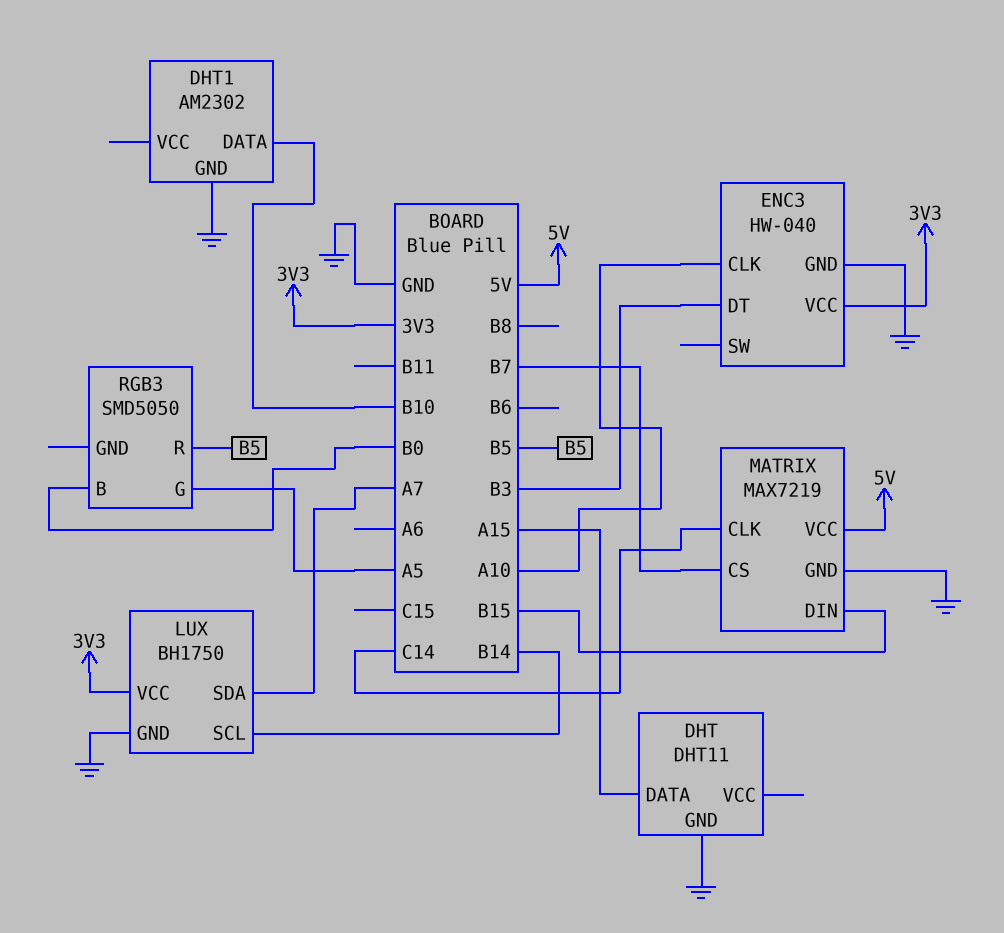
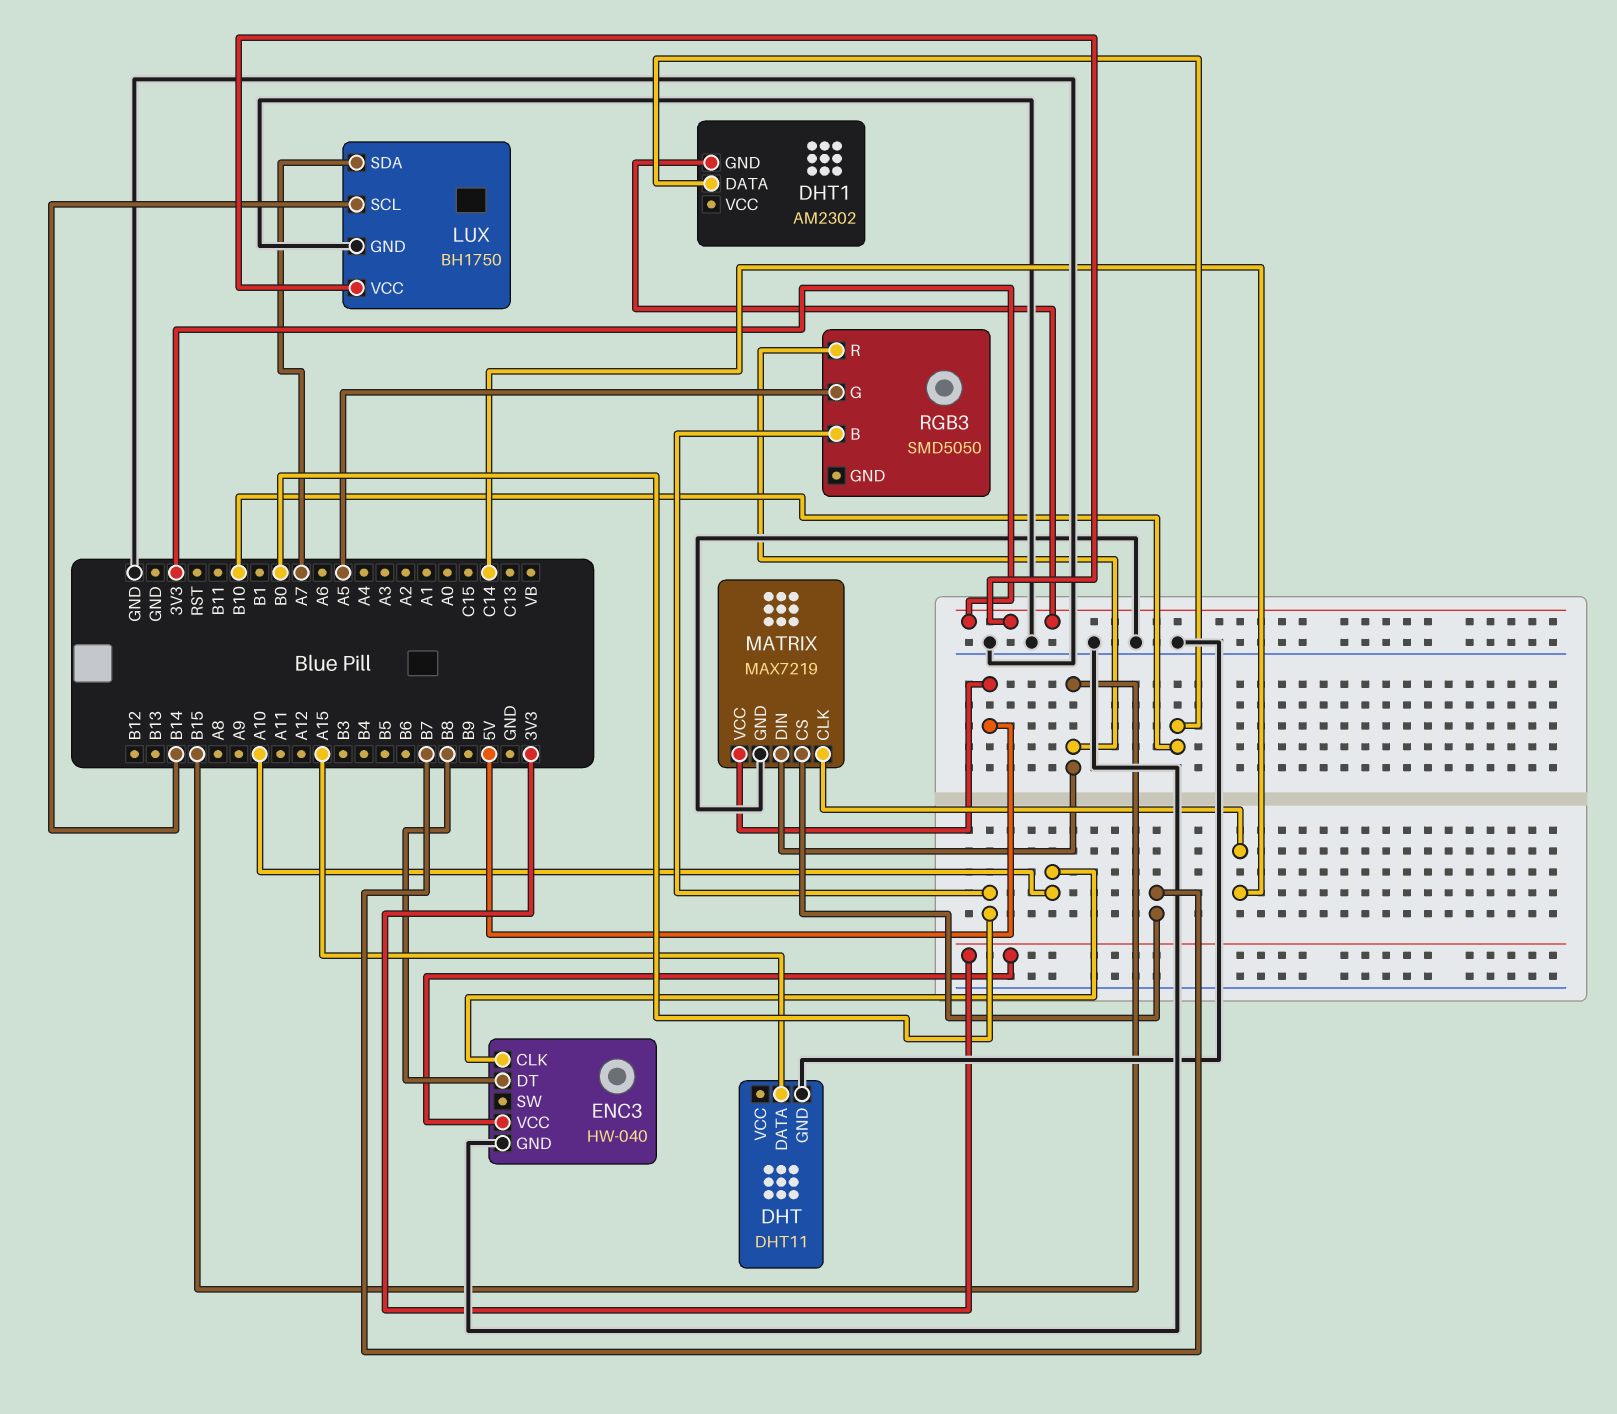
DHT1 pin GND: GND -> 3V3
ENC3 pin DT: B3 -> B8
RGB3 pin R: B5 -> B15

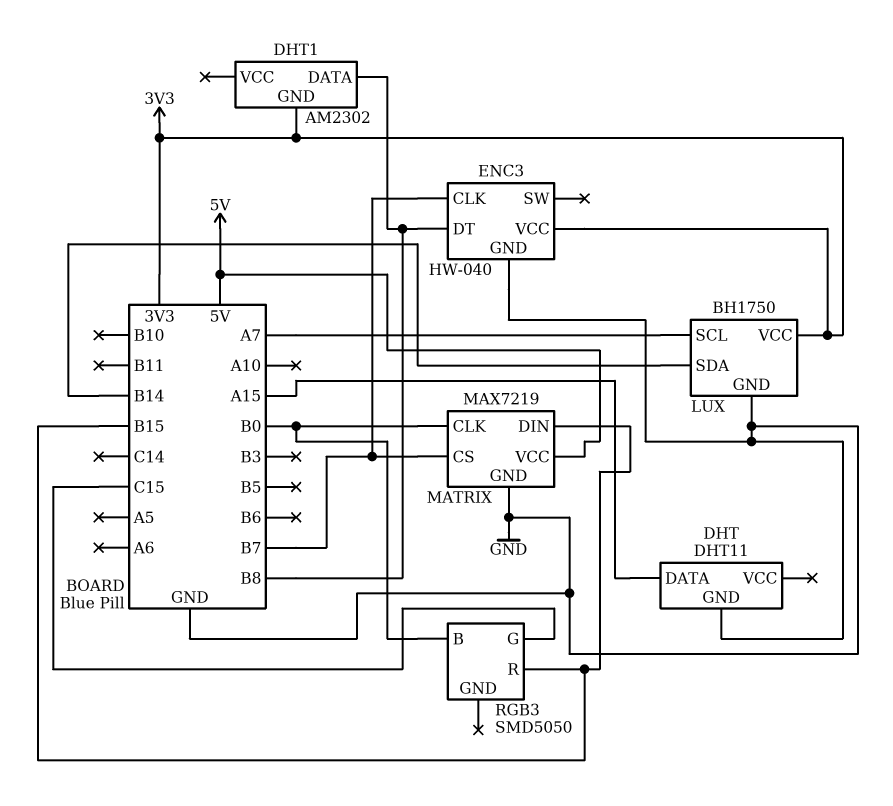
DHT1 pin DATA: B10 -> B8
ENC3 pin CLK: A10 -> B7
LUX pin SCL: B14 -> A7
LUX pin SDA: A7 -> B14
MATRIX pin CLK: C14 -> B0
RGB3 pin G: A5 -> C15

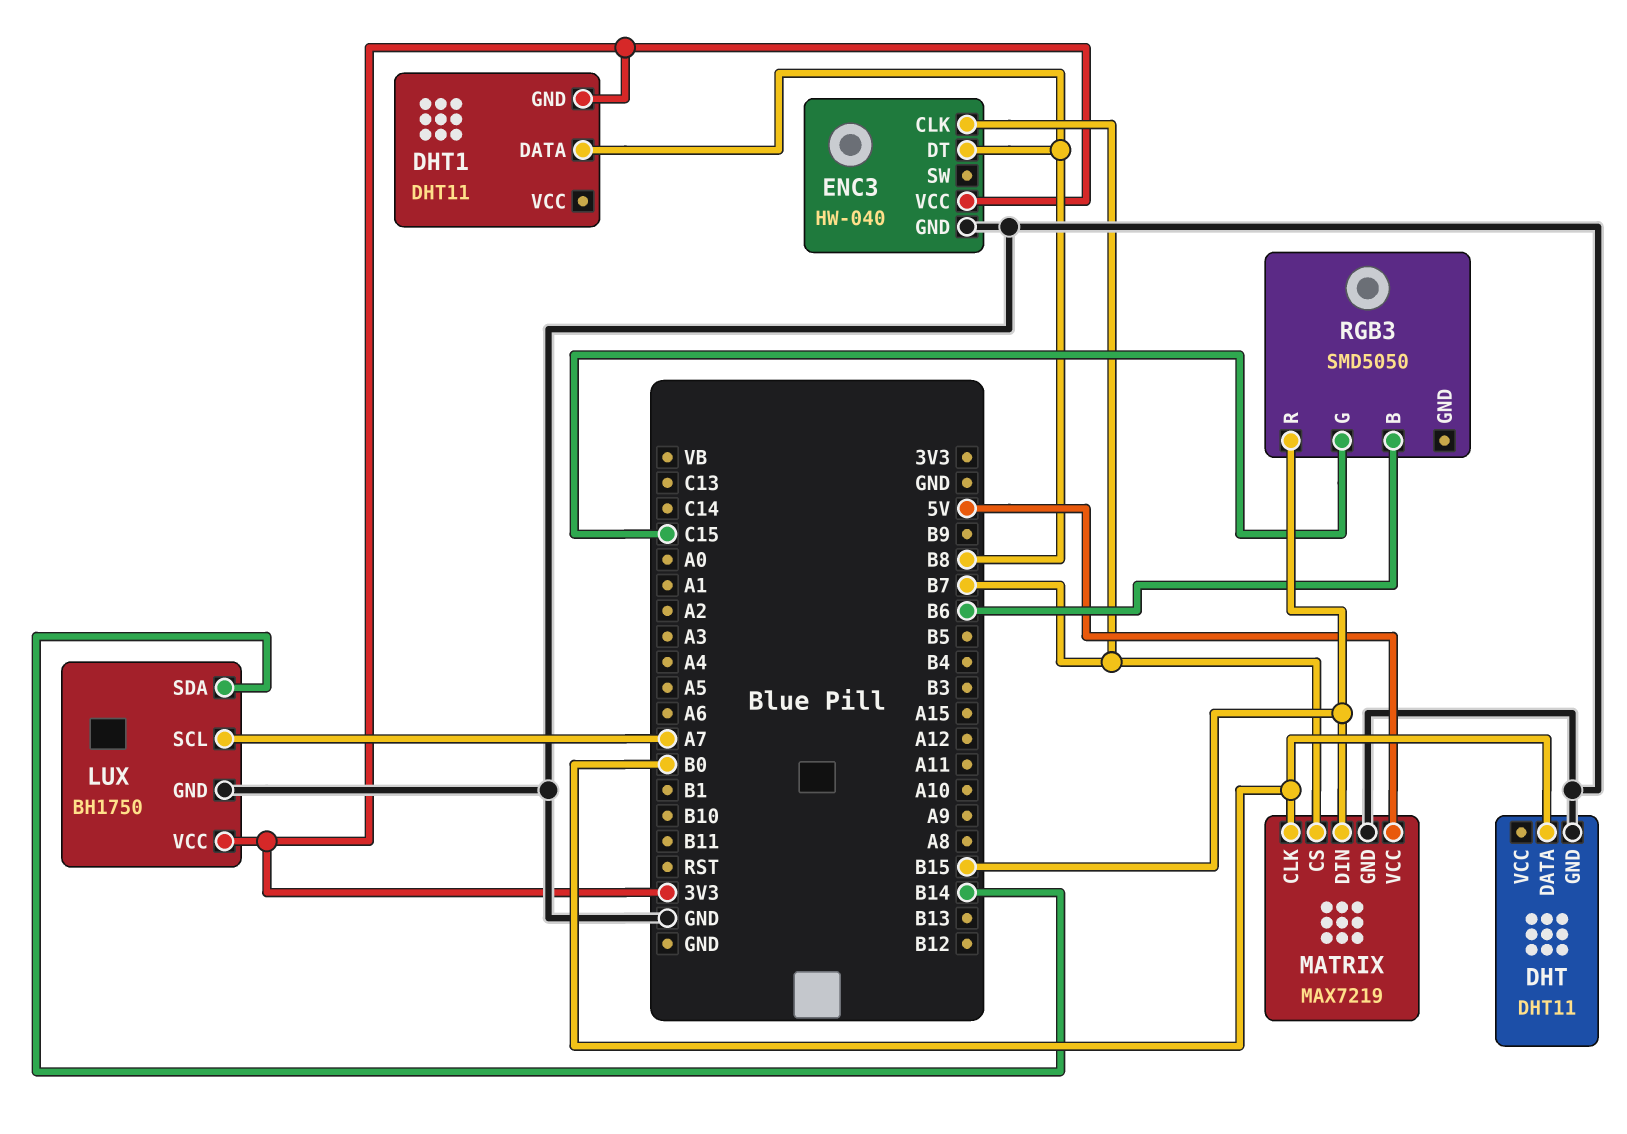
DHT pin DATA: A15 -> B0
DHT1: AM2302 -> DHT11
RGB3 pin B: B0 -> B6

